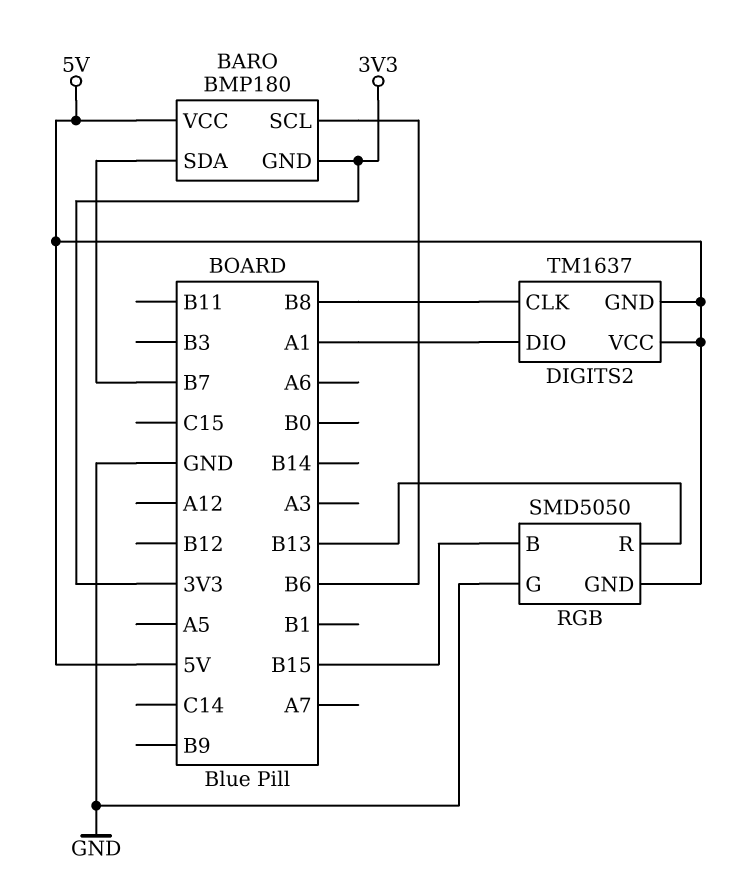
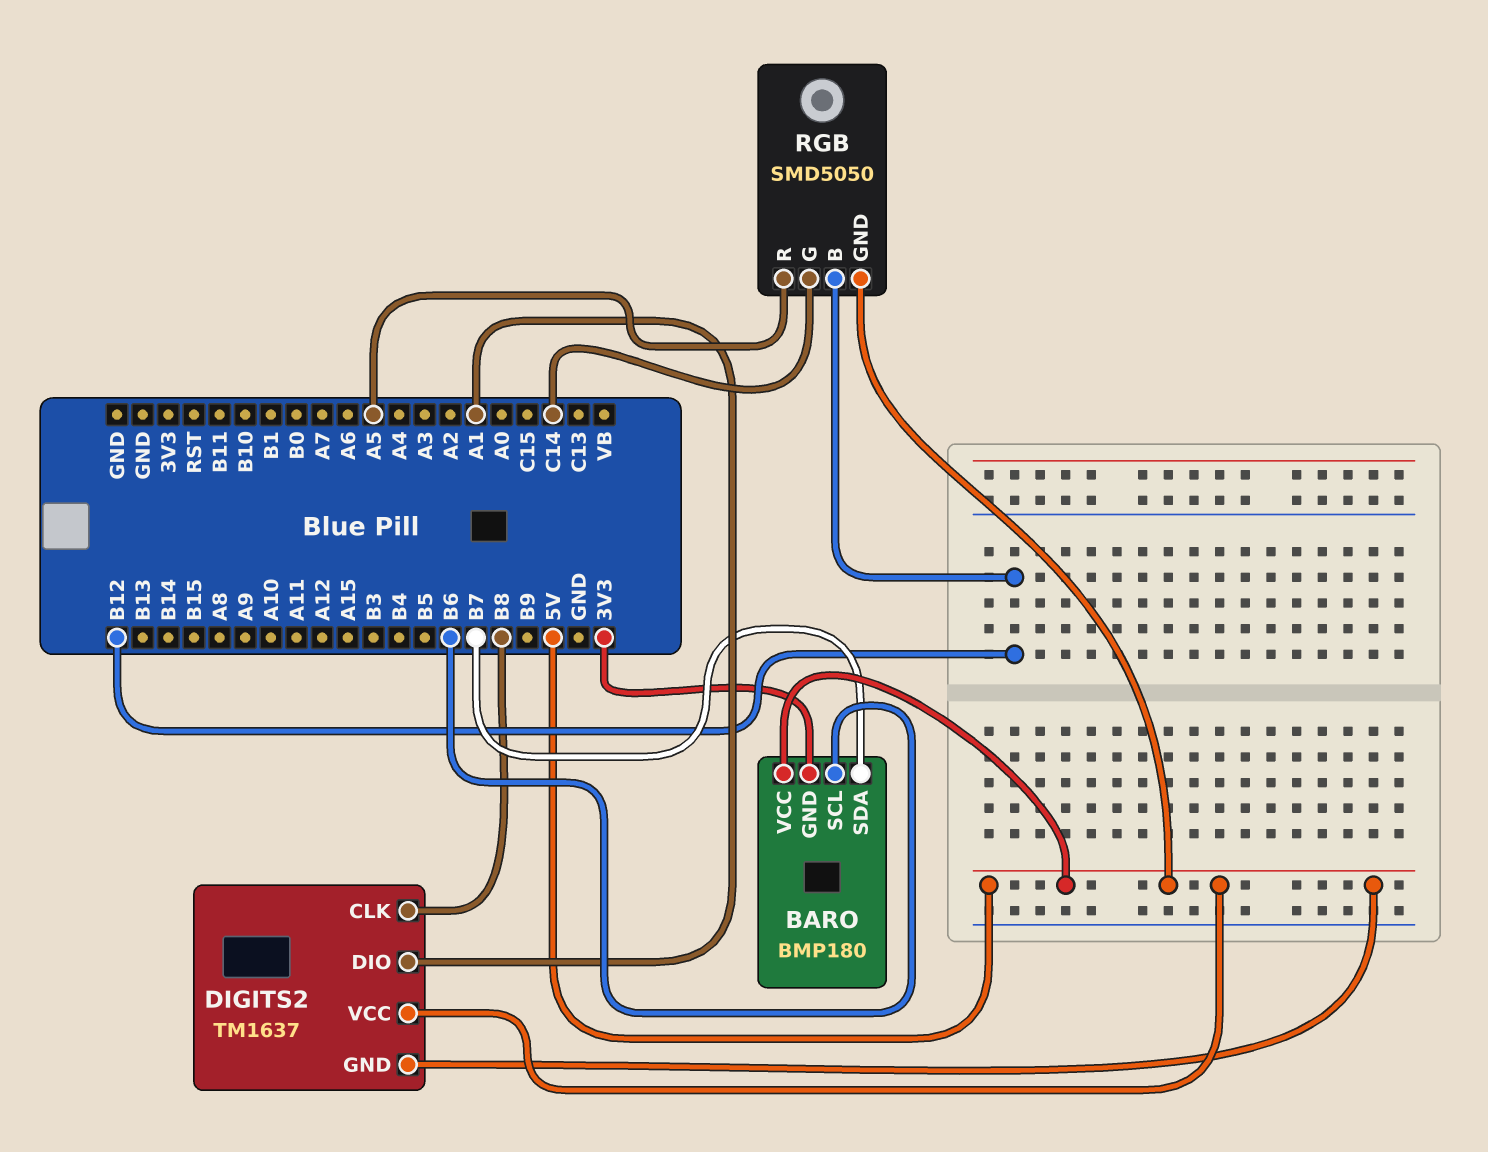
RGB pin B: B15 -> B12
RGB pin G: GND -> C14
RGB pin R: B13 -> A5

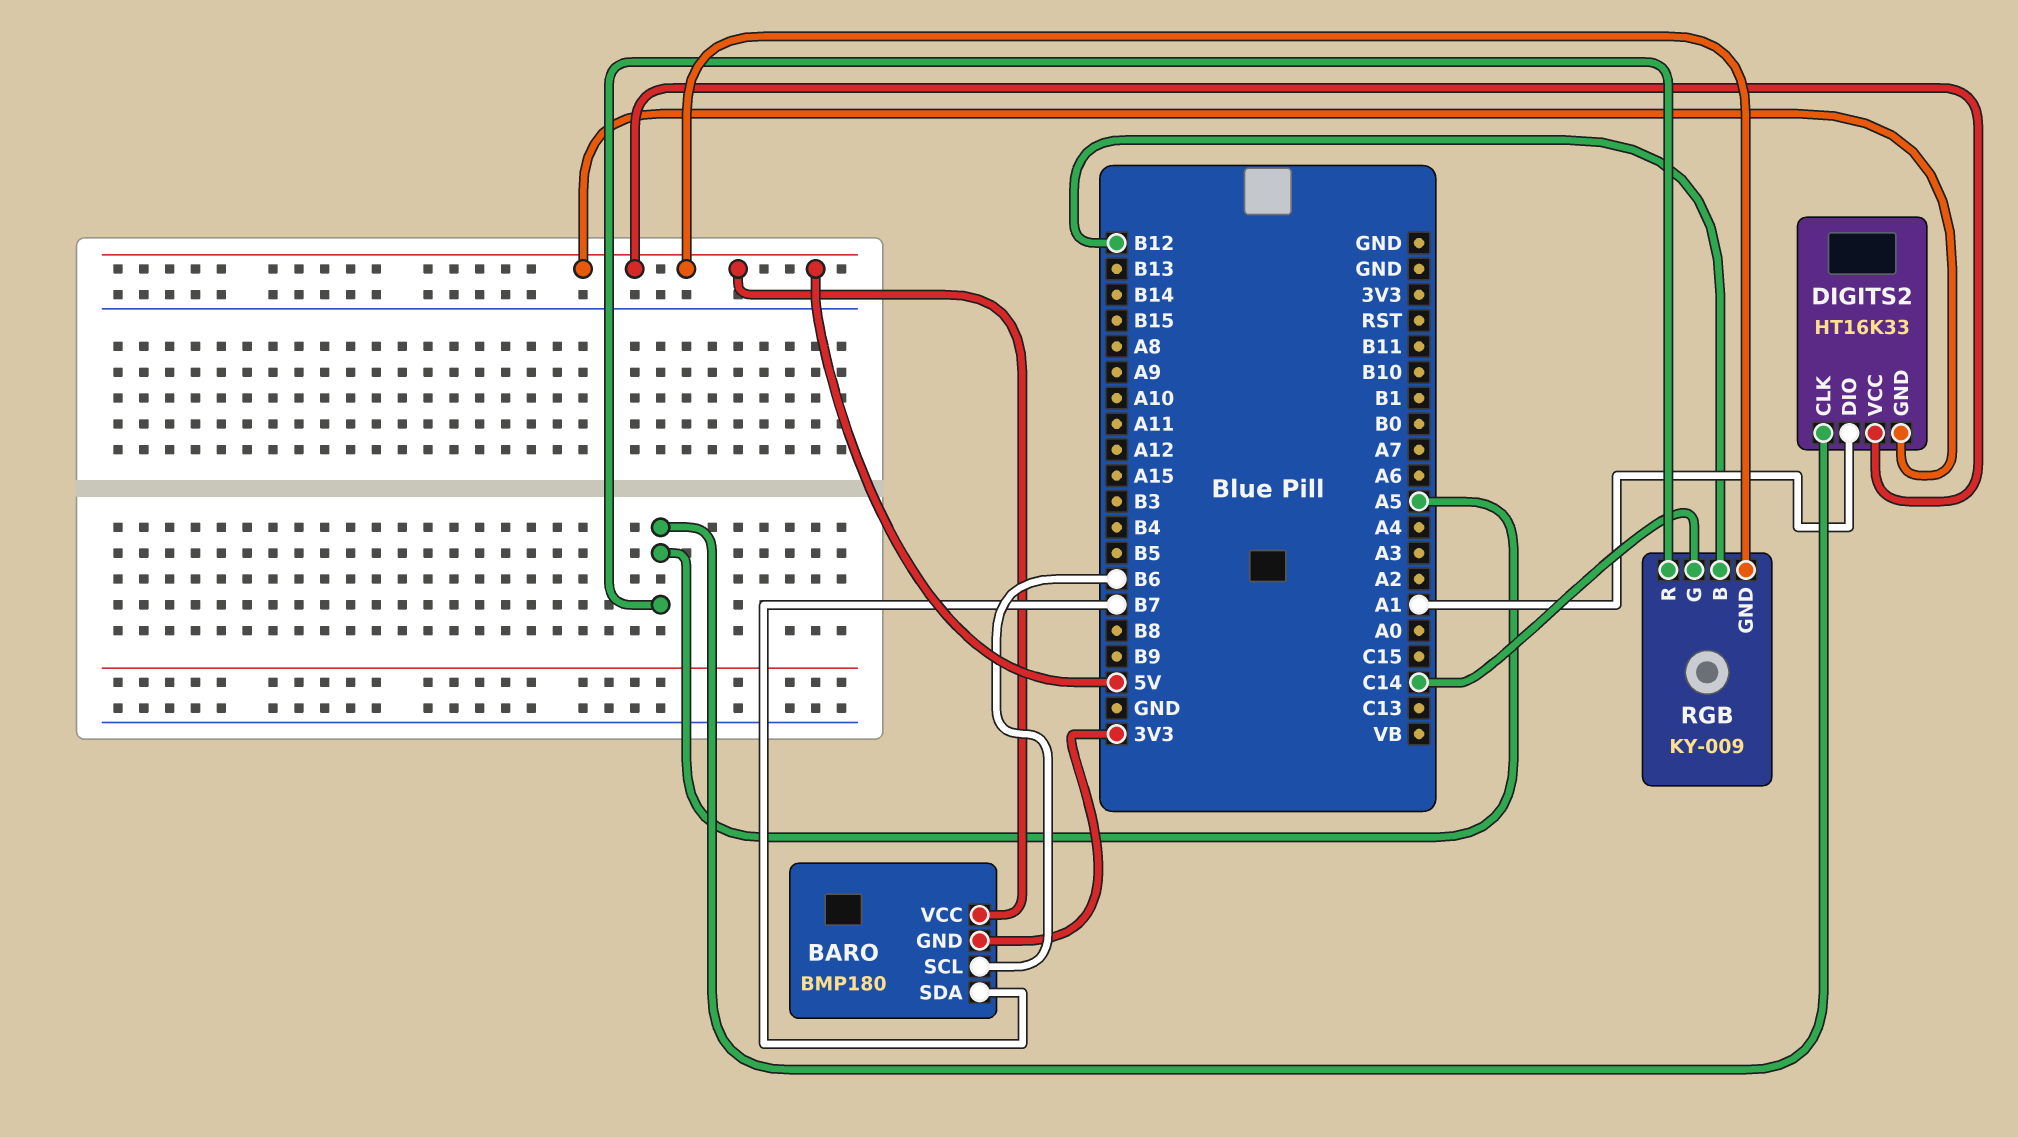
DIGITS2: TM1637 -> HT16K33
DIGITS2 pin CLK: B8 -> A5
RGB: SMD5050 -> KY-009

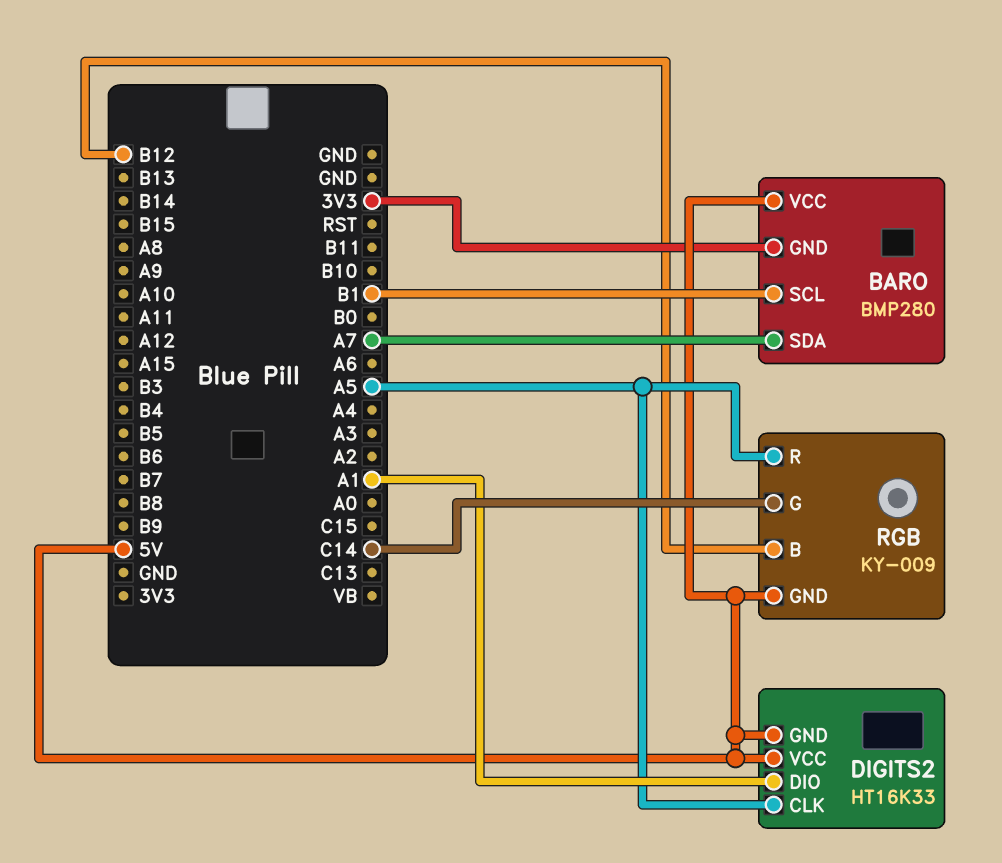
BARO: BMP180 -> BMP280
BARO pin SCL: B6 -> B1
BARO pin SDA: B7 -> A7

